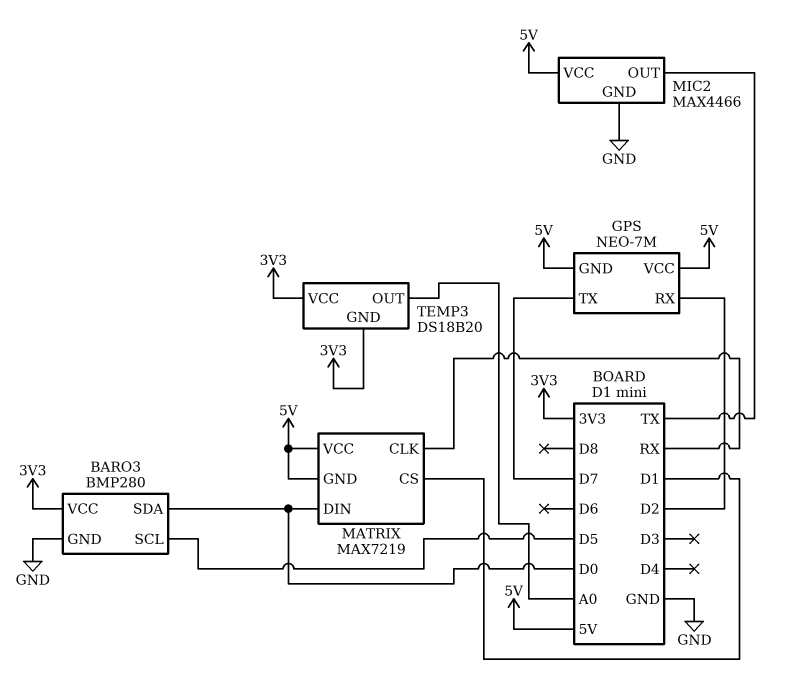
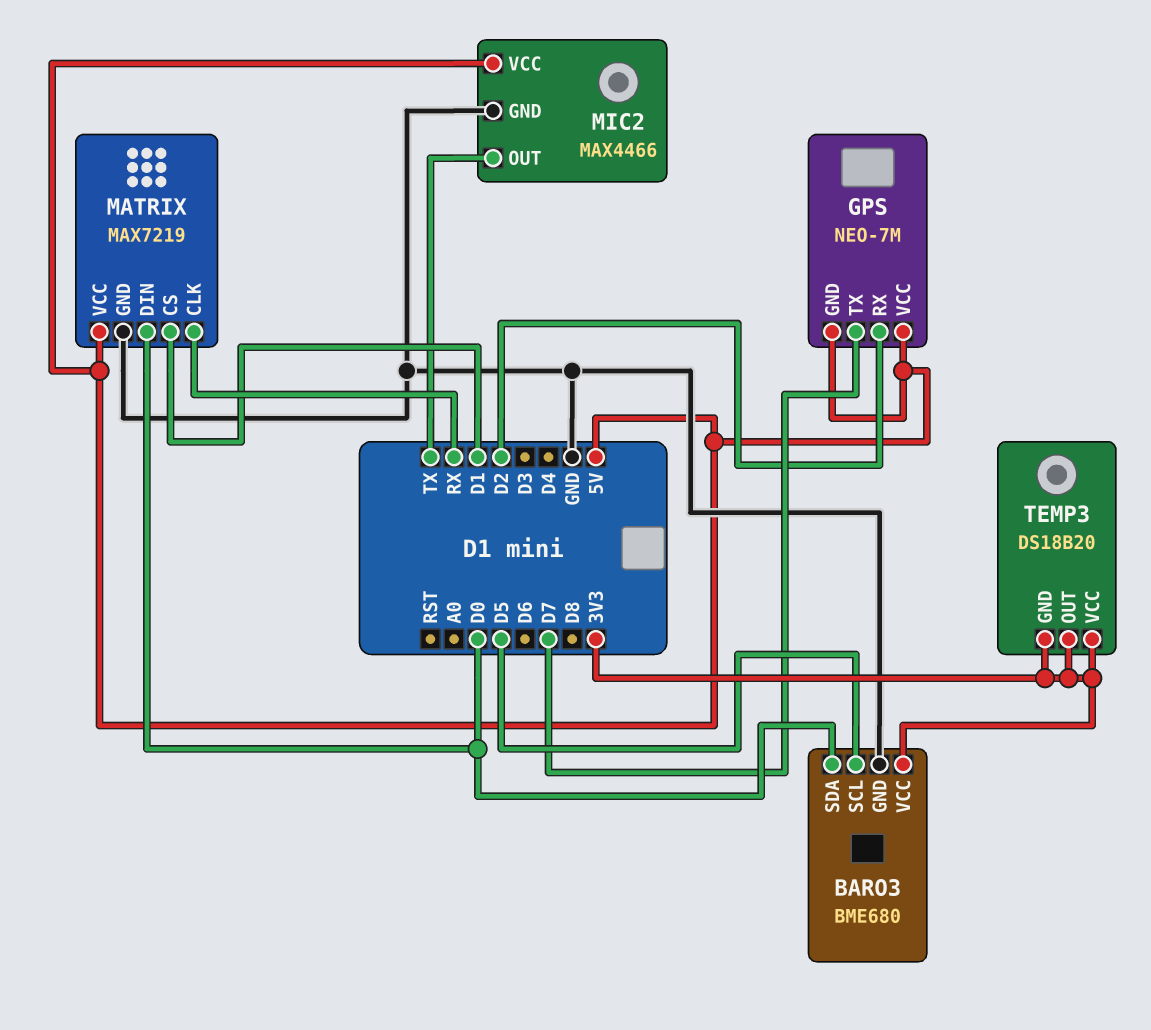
BARO3: BMP280 -> BME680
MATRIX pin GND: 5V -> GND
TEMP3 pin OUT: A0 -> 3V3

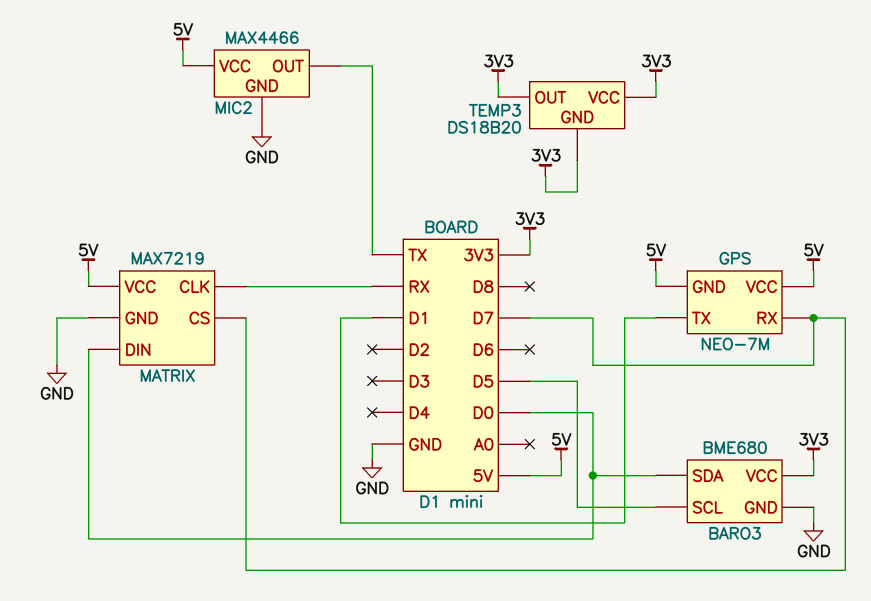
GPS pin RX: D2 -> D7
GPS pin TX: D7 -> D1
MATRIX pin CS: D1 -> D7

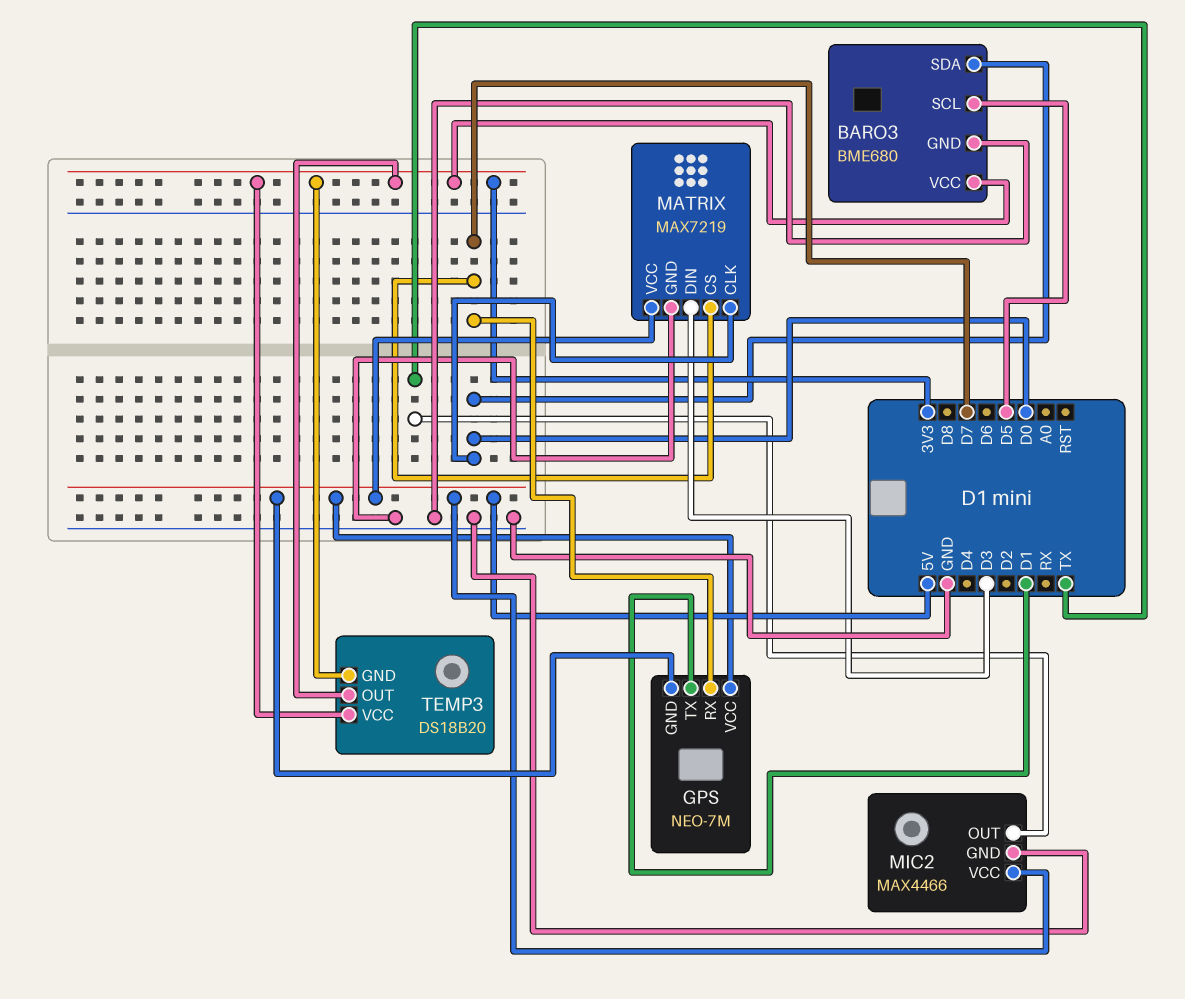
MATRIX pin CLK: RX -> D0
MATRIX pin DIN: D0 -> D3

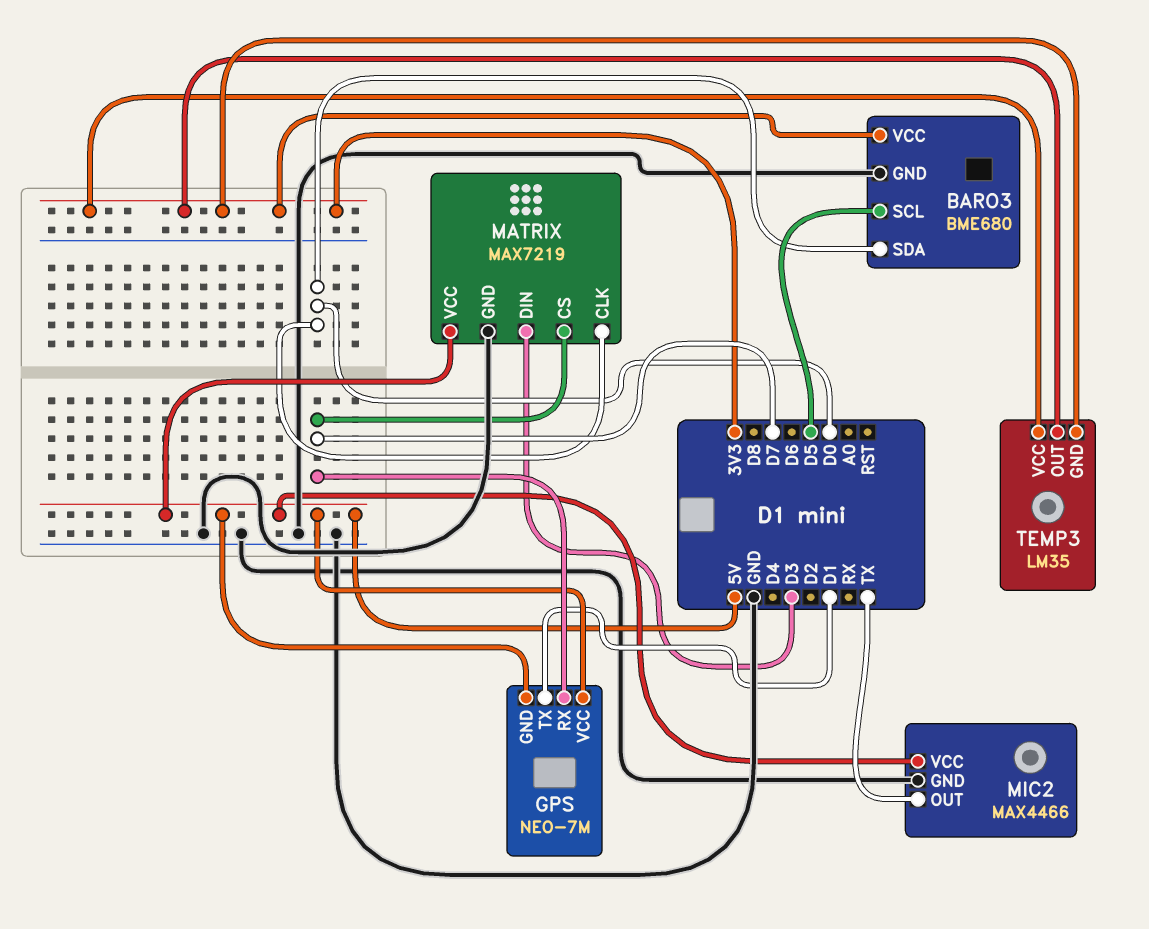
TEMP3: DS18B20 -> LM35

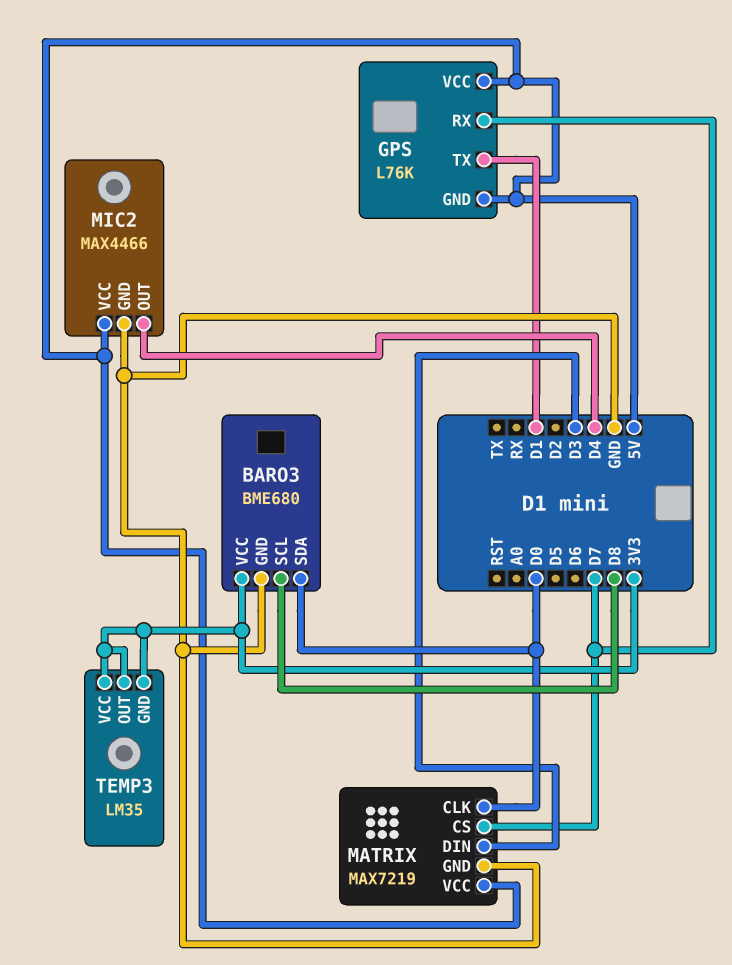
BARO3 pin SCL: D5 -> D8
GPS: NEO-7M -> L76K
MIC2 pin OUT: TX -> D4

